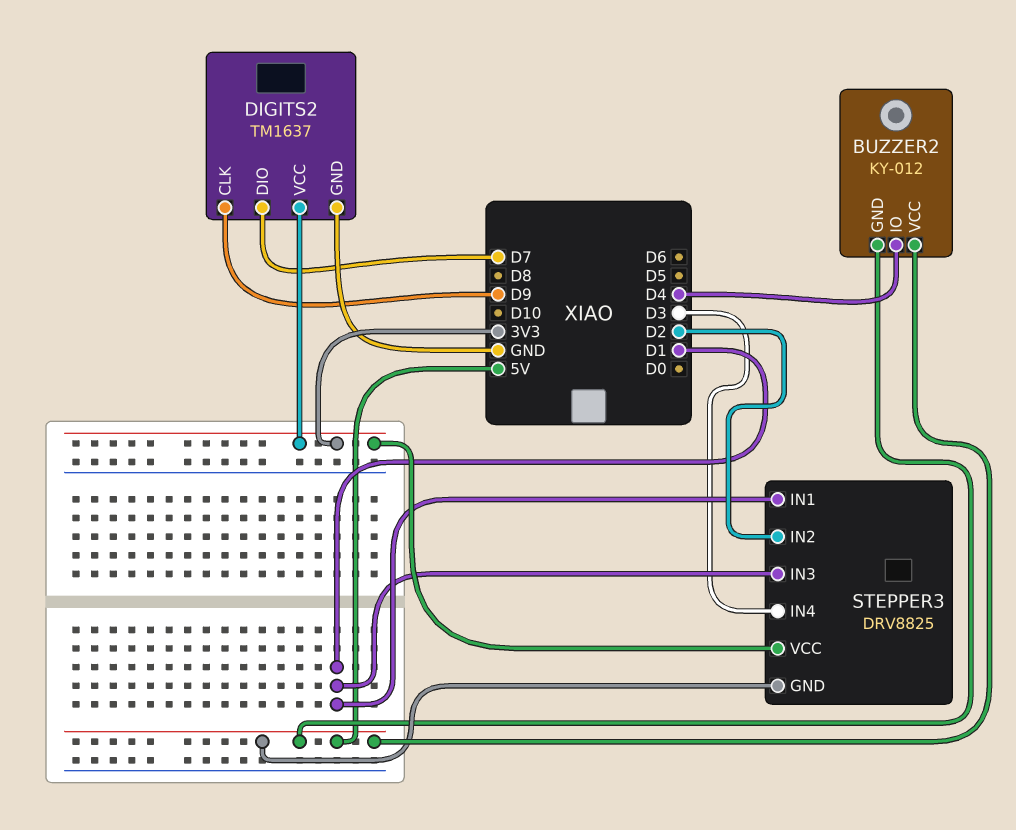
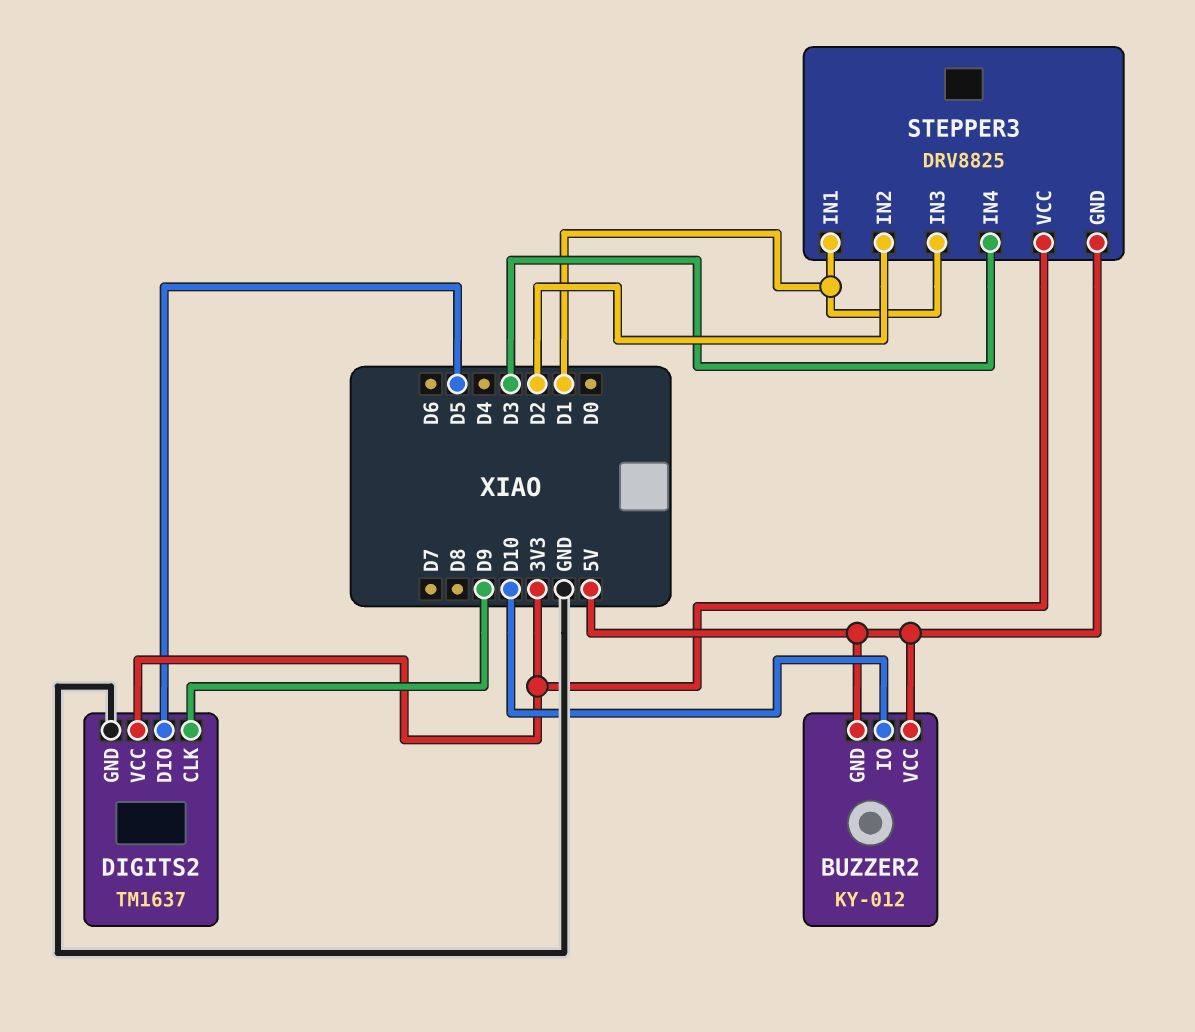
BUZZER2 pin IO: D4 -> D10
DIGITS2 pin DIO: D7 -> D5

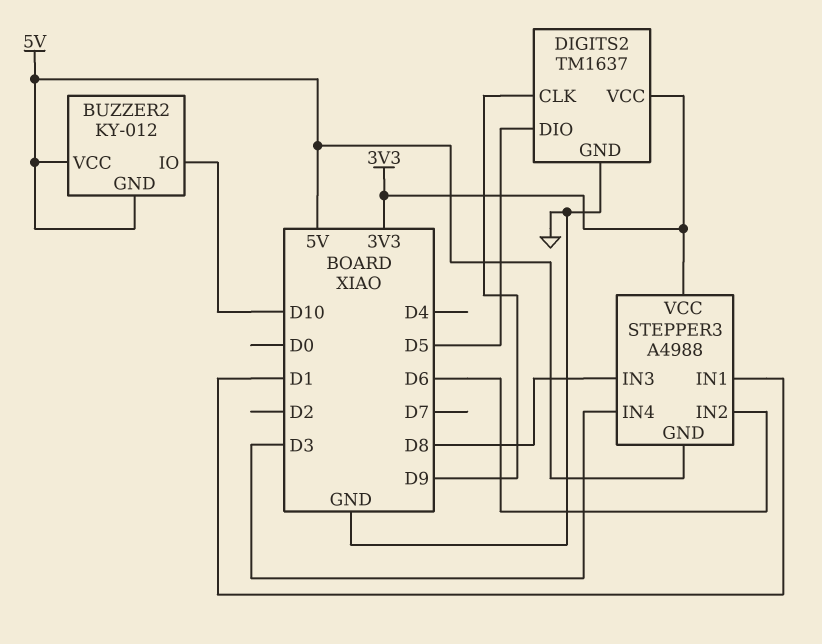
STEPPER3: DRV8825 -> A4988
STEPPER3 pin IN2: D2 -> D6
STEPPER3 pin IN3: D1 -> D8

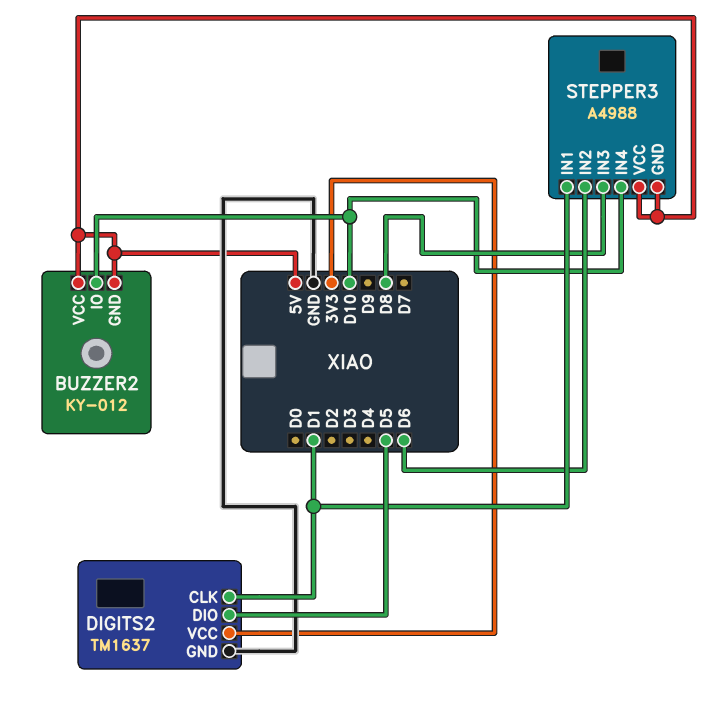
DIGITS2 pin CLK: D9 -> D1
STEPPER3 pin IN4: D3 -> D10
STEPPER3 pin VCC: 3V3 -> 5V

